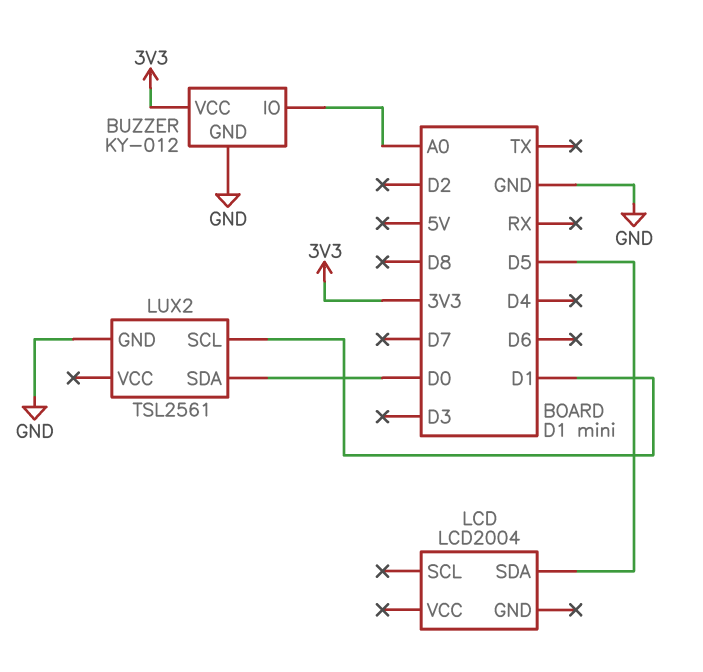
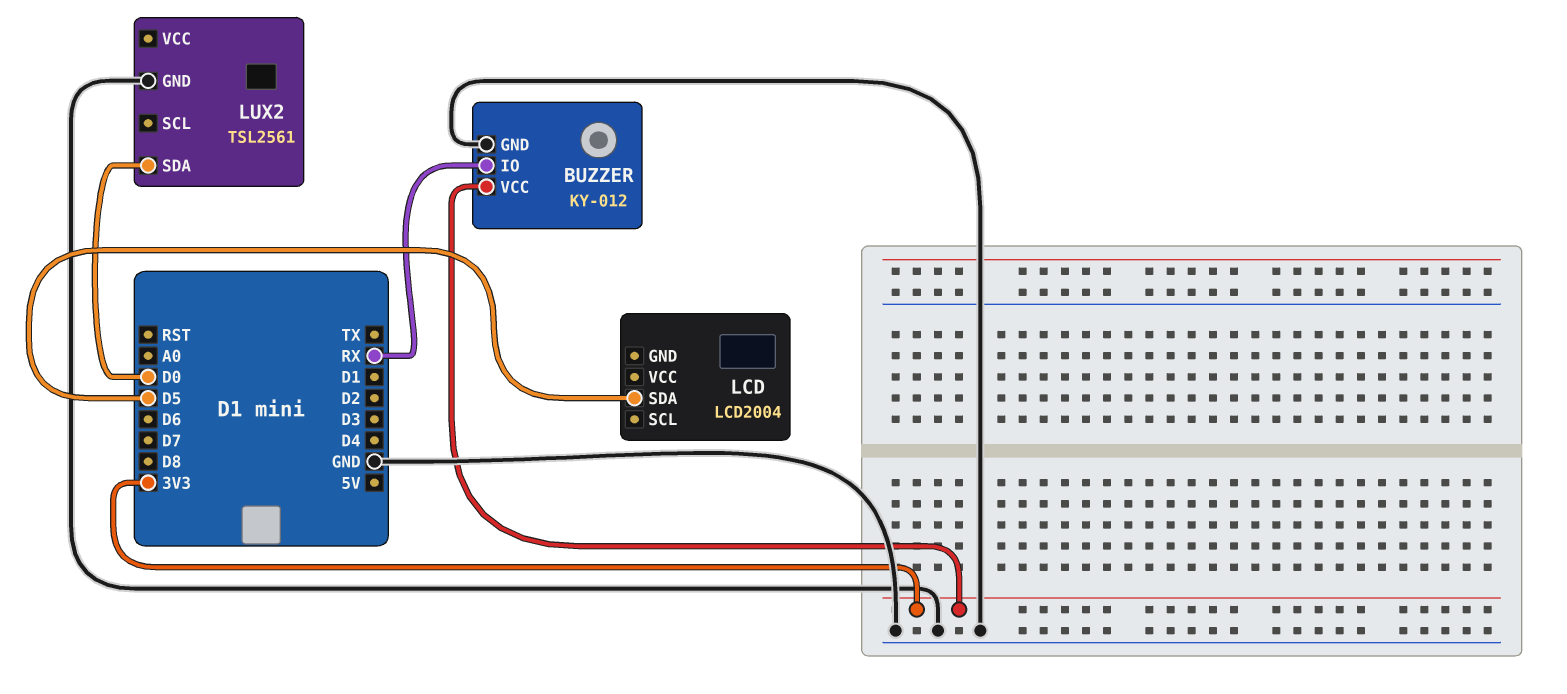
BUZZER pin IO: A0 -> RX
LUX2 pin SCL: D1 -> none

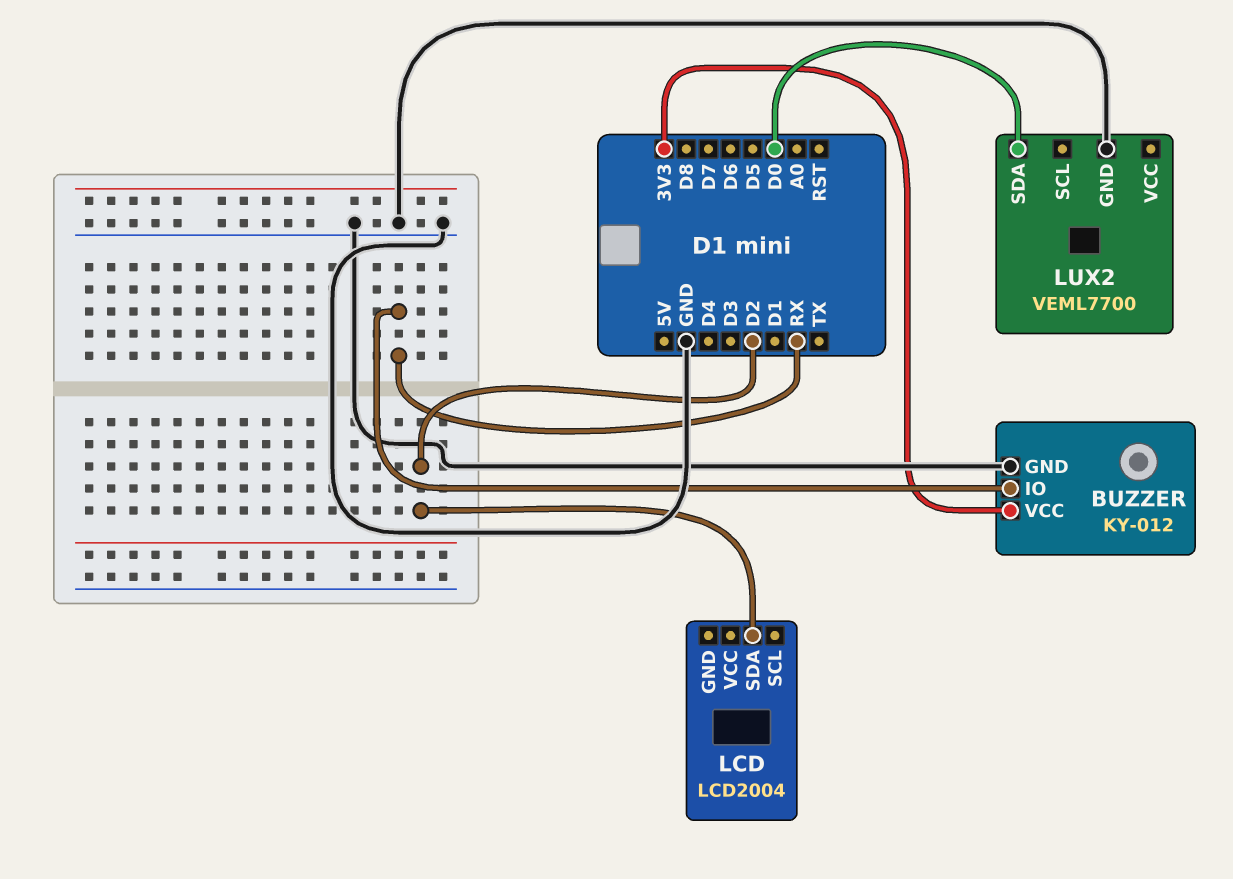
LCD pin SDA: D5 -> D2
LUX2: TSL2561 -> VEML7700

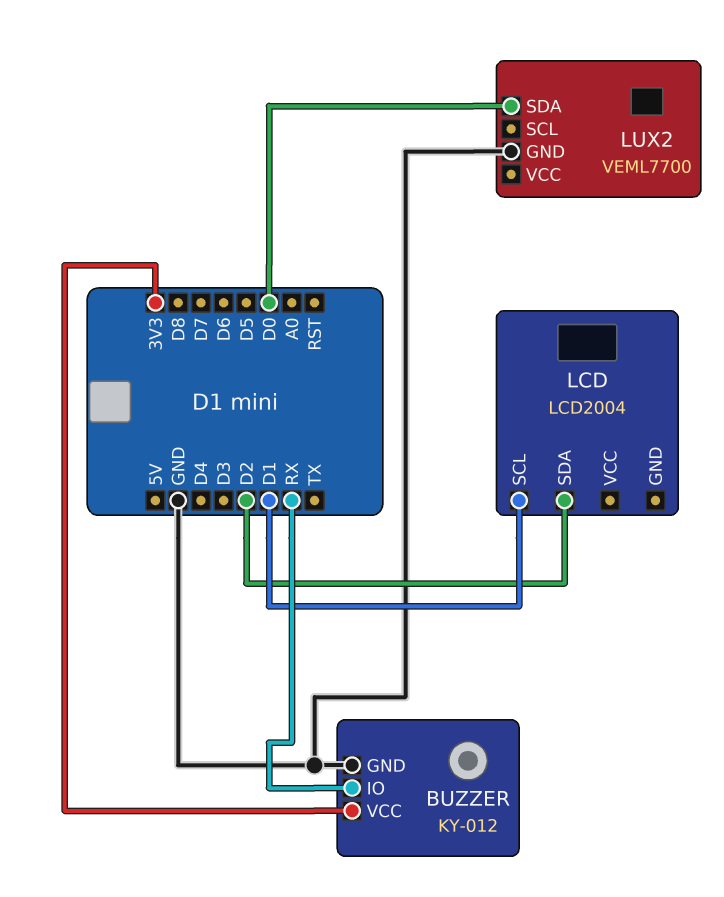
LCD pin SCL: none -> D1

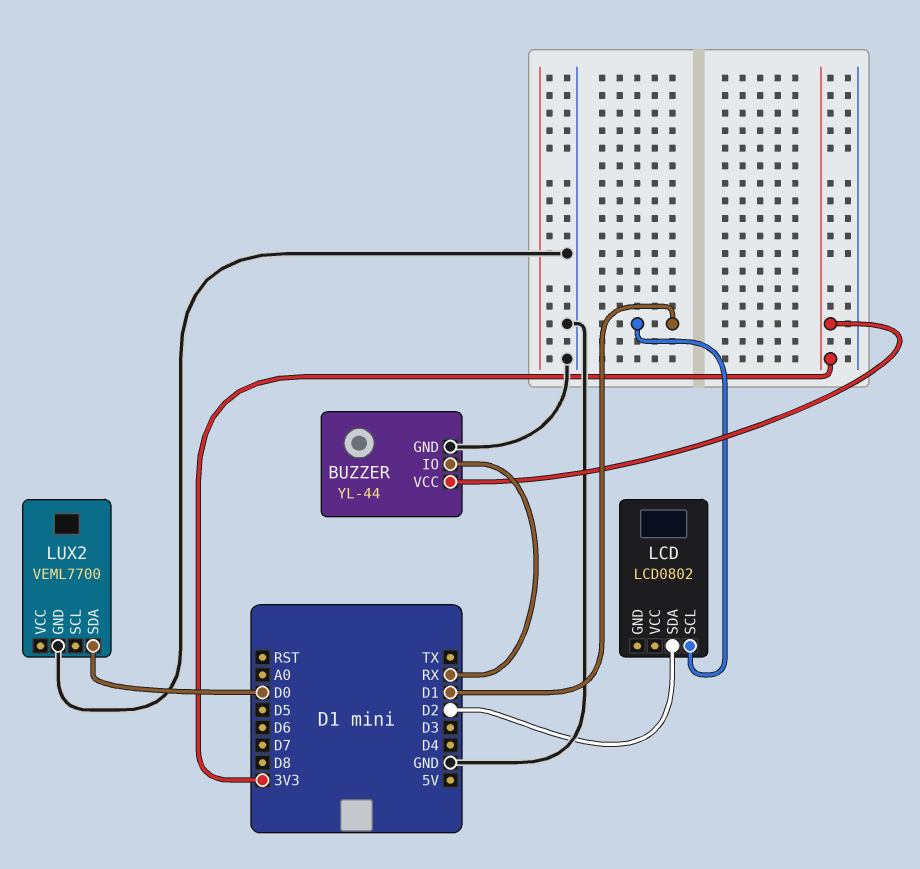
BUZZER: KY-012 -> YL-44
LCD: LCD2004 -> LCD0802

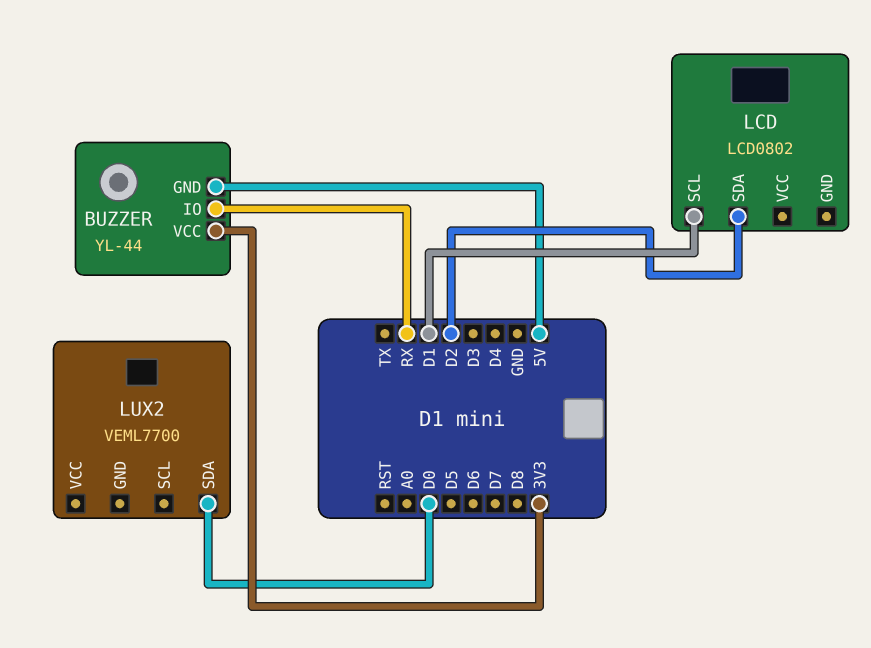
BUZZER pin GND: GND -> 5V
LUX2 pin GND: GND -> none

